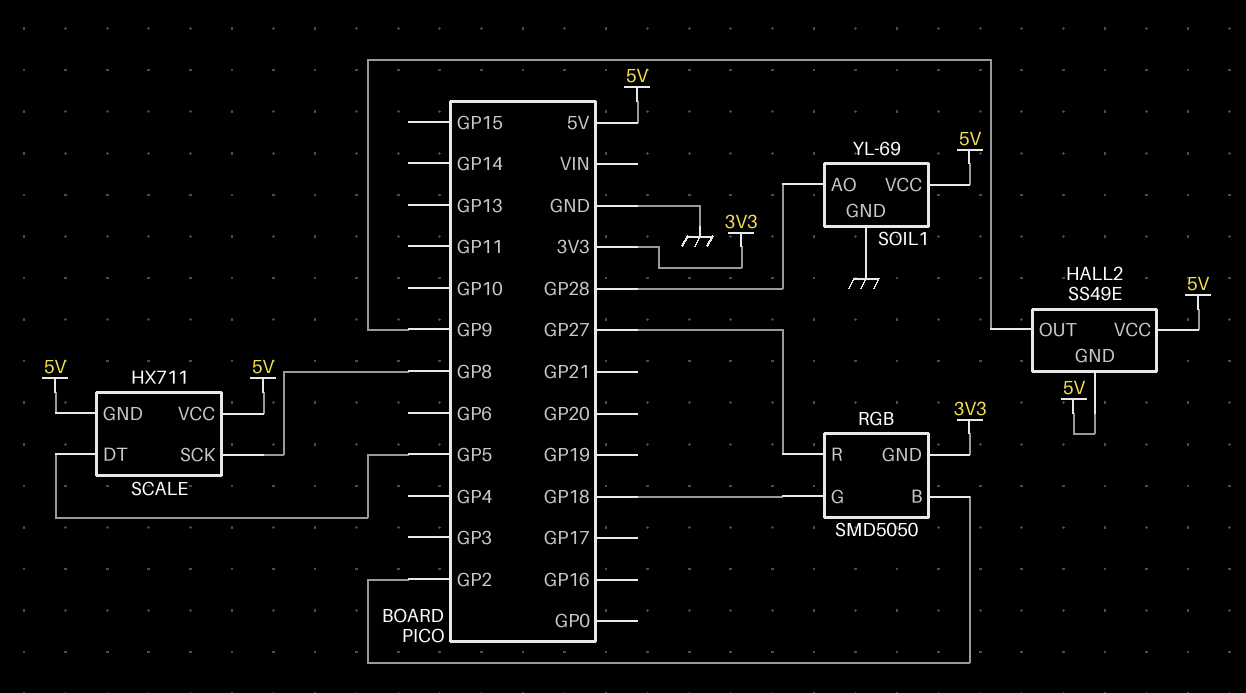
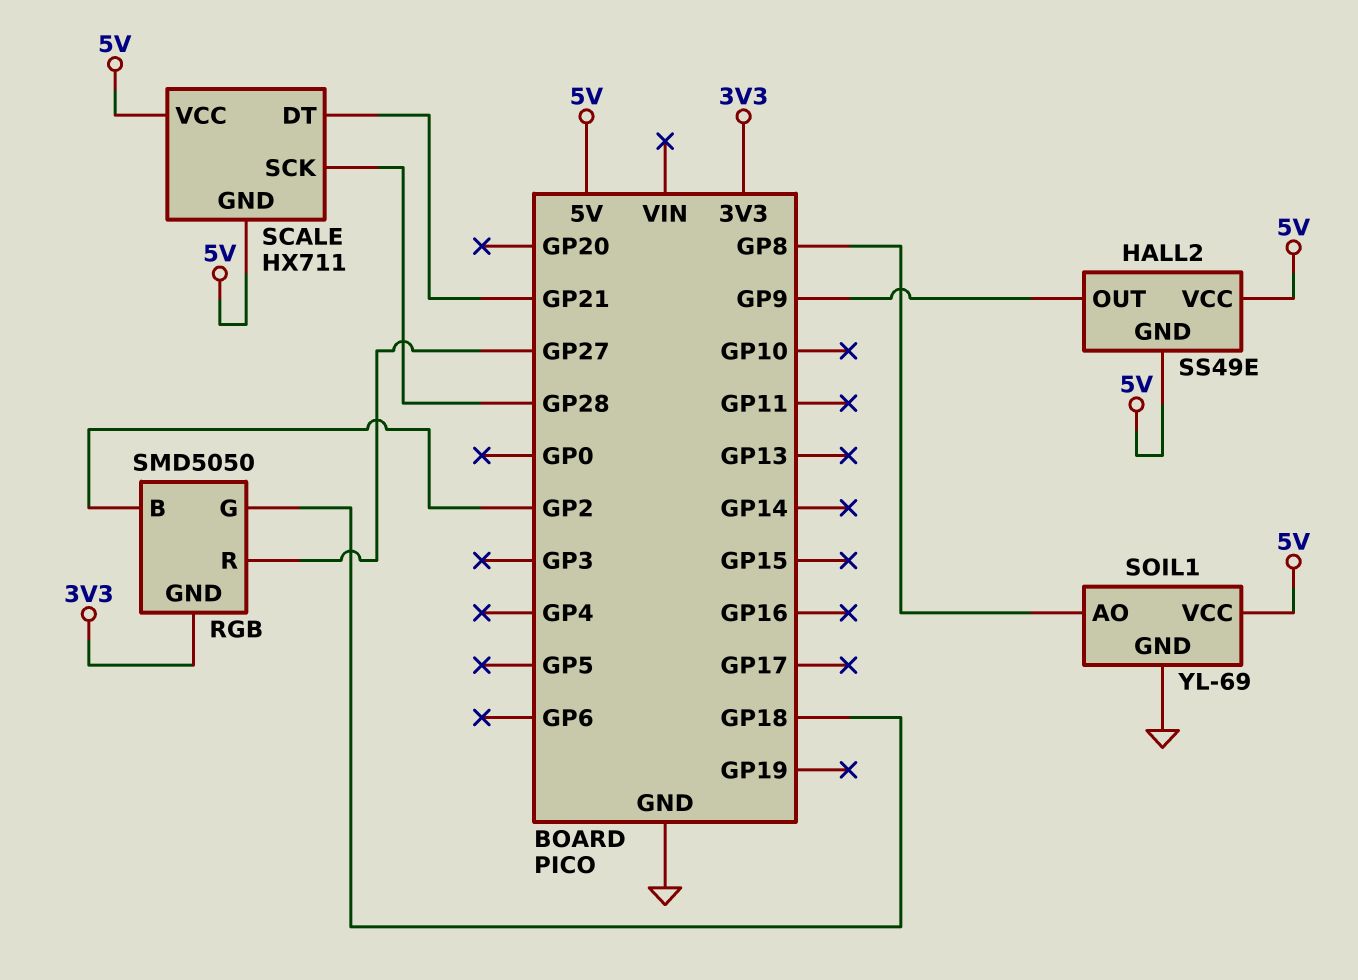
SCALE pin DT: GP5 -> GP21
SCALE pin SCK: GP8 -> GP28
SOIL1 pin AO: GP28 -> GP8

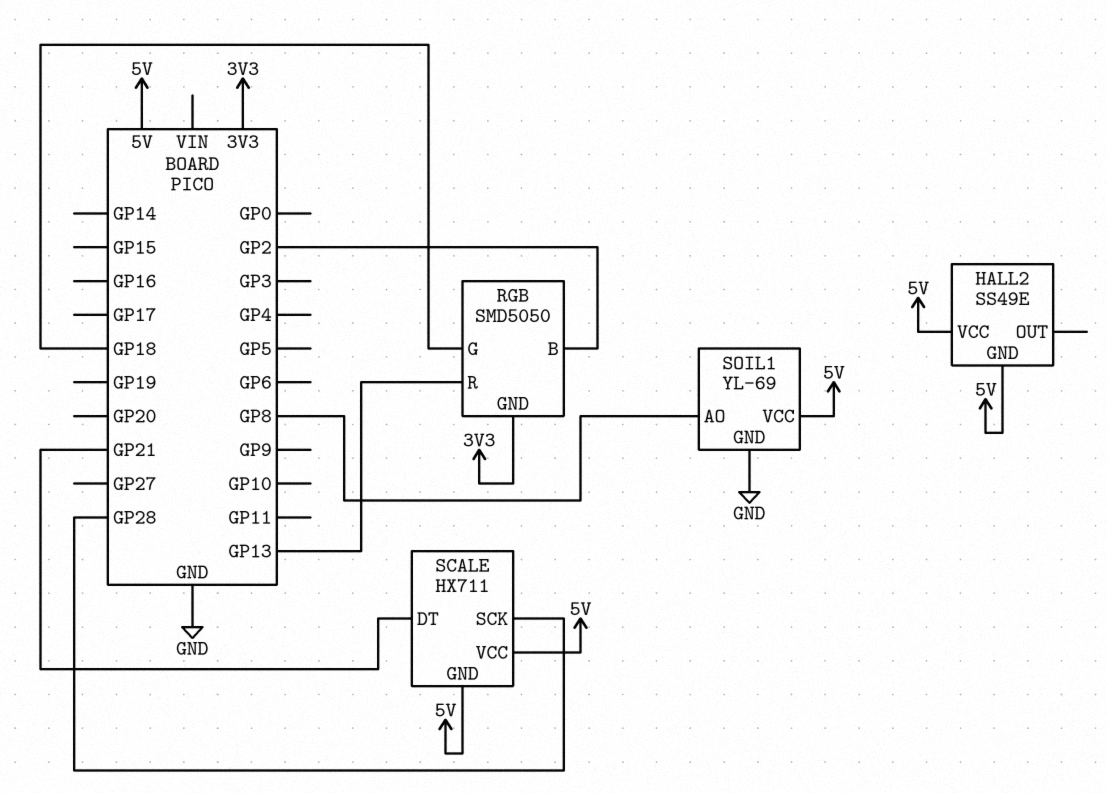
HALL2 pin OUT: GP9 -> none
RGB pin R: GP27 -> GP13

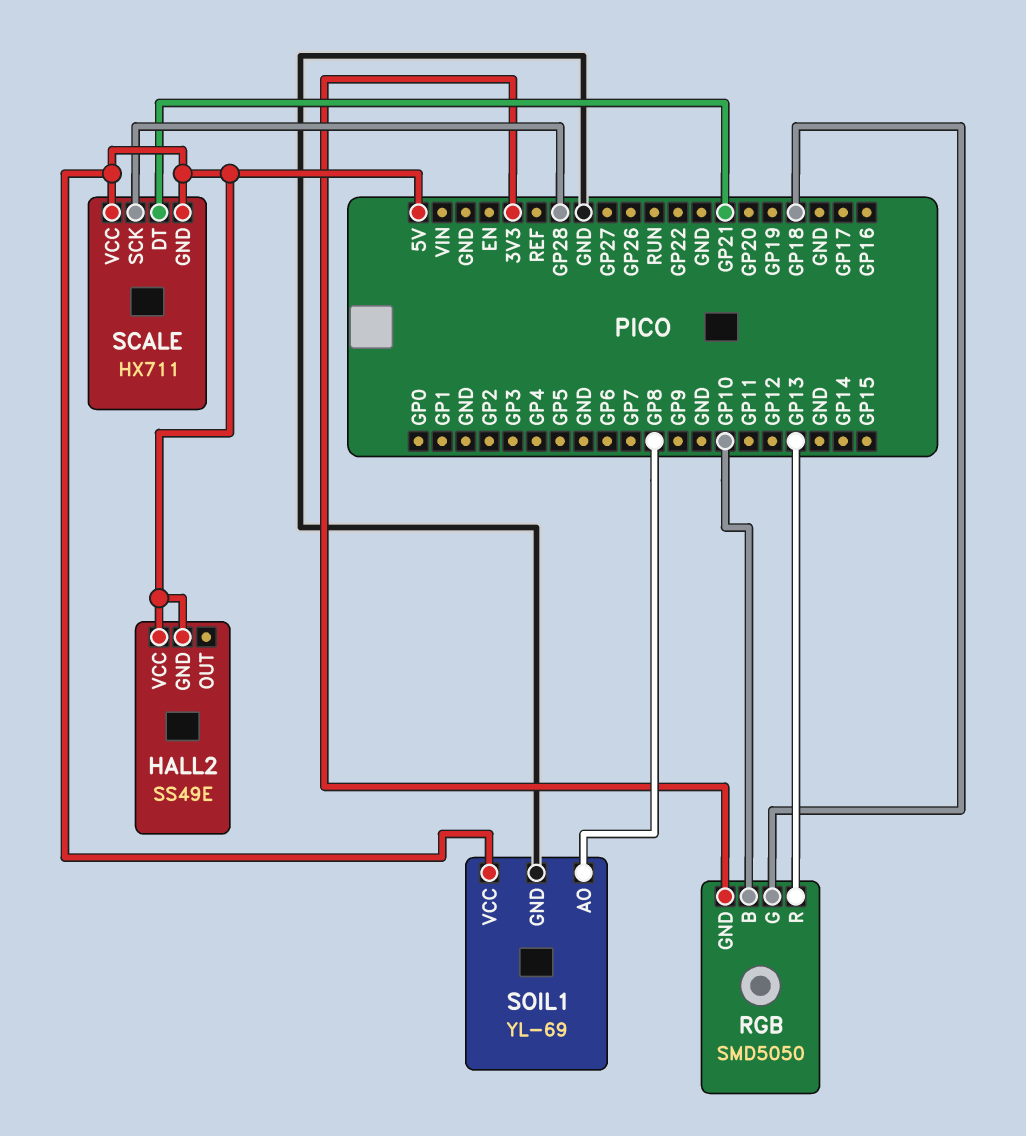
RGB pin B: GP2 -> GP10

